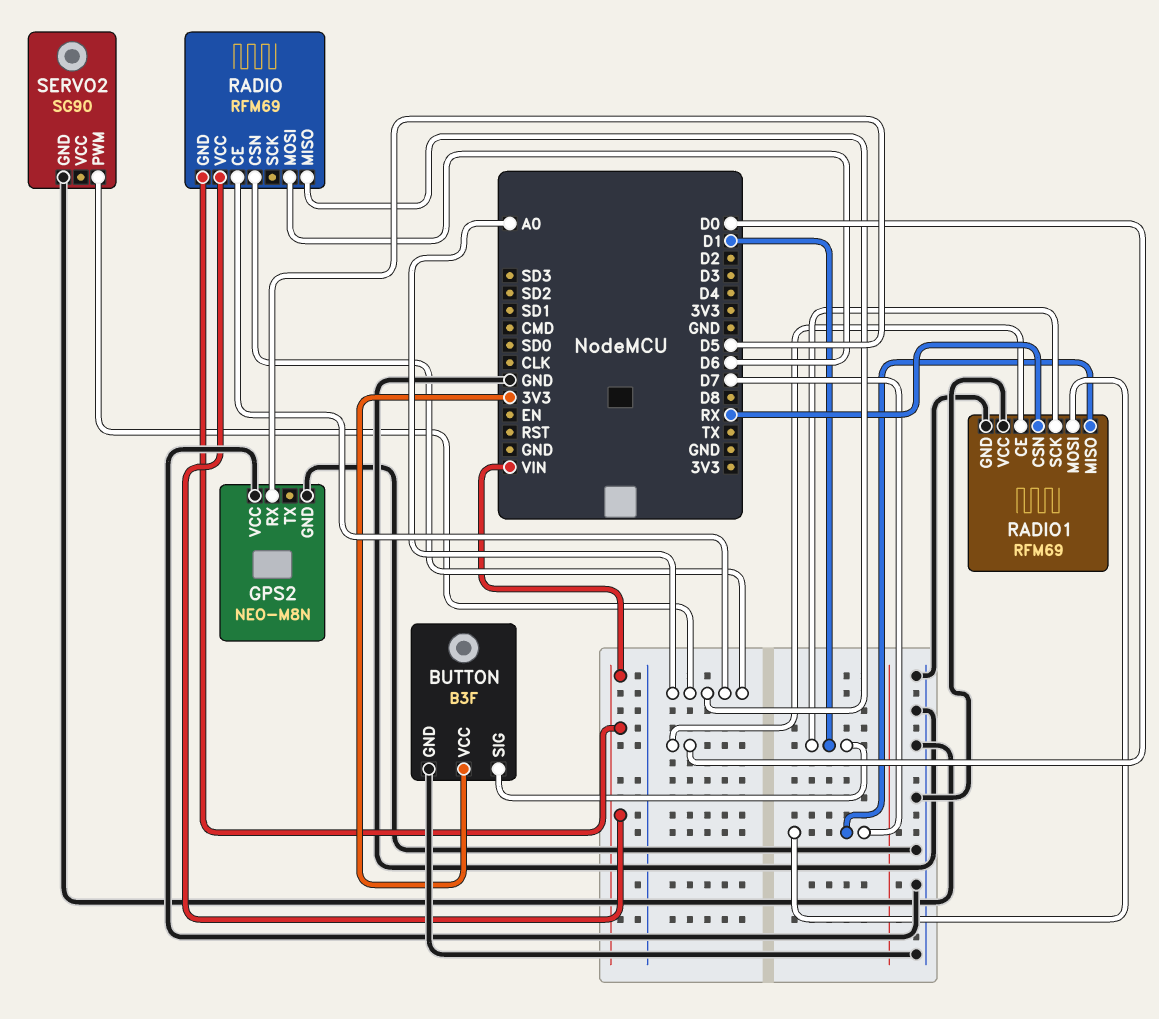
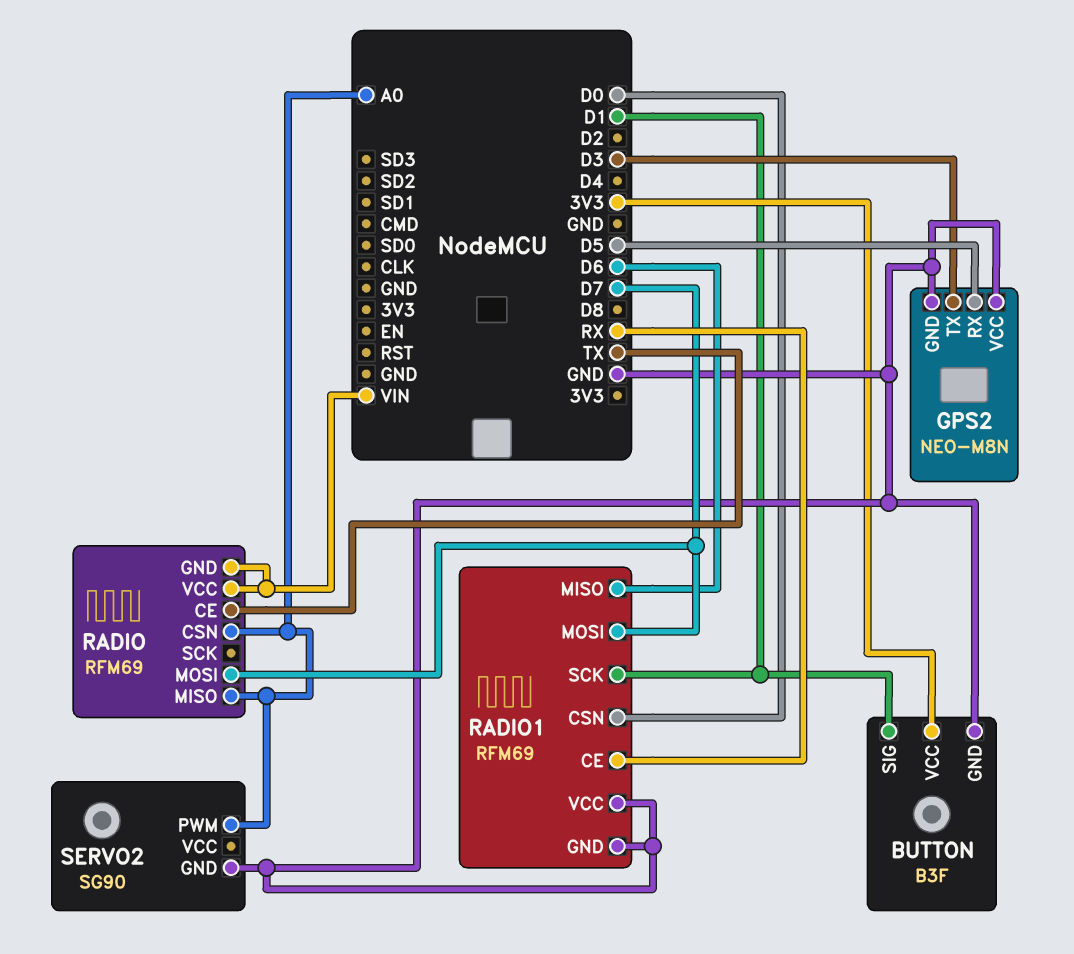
GPS2 pin TX: none -> D3
RADIO pin CE: A0 -> TX
RADIO pin MOSI: D6 -> D7
RADIO1 pin CE: D0 -> RX
RADIO1 pin CSN: RX -> D0
RADIO1 pin MISO: D7 -> D6

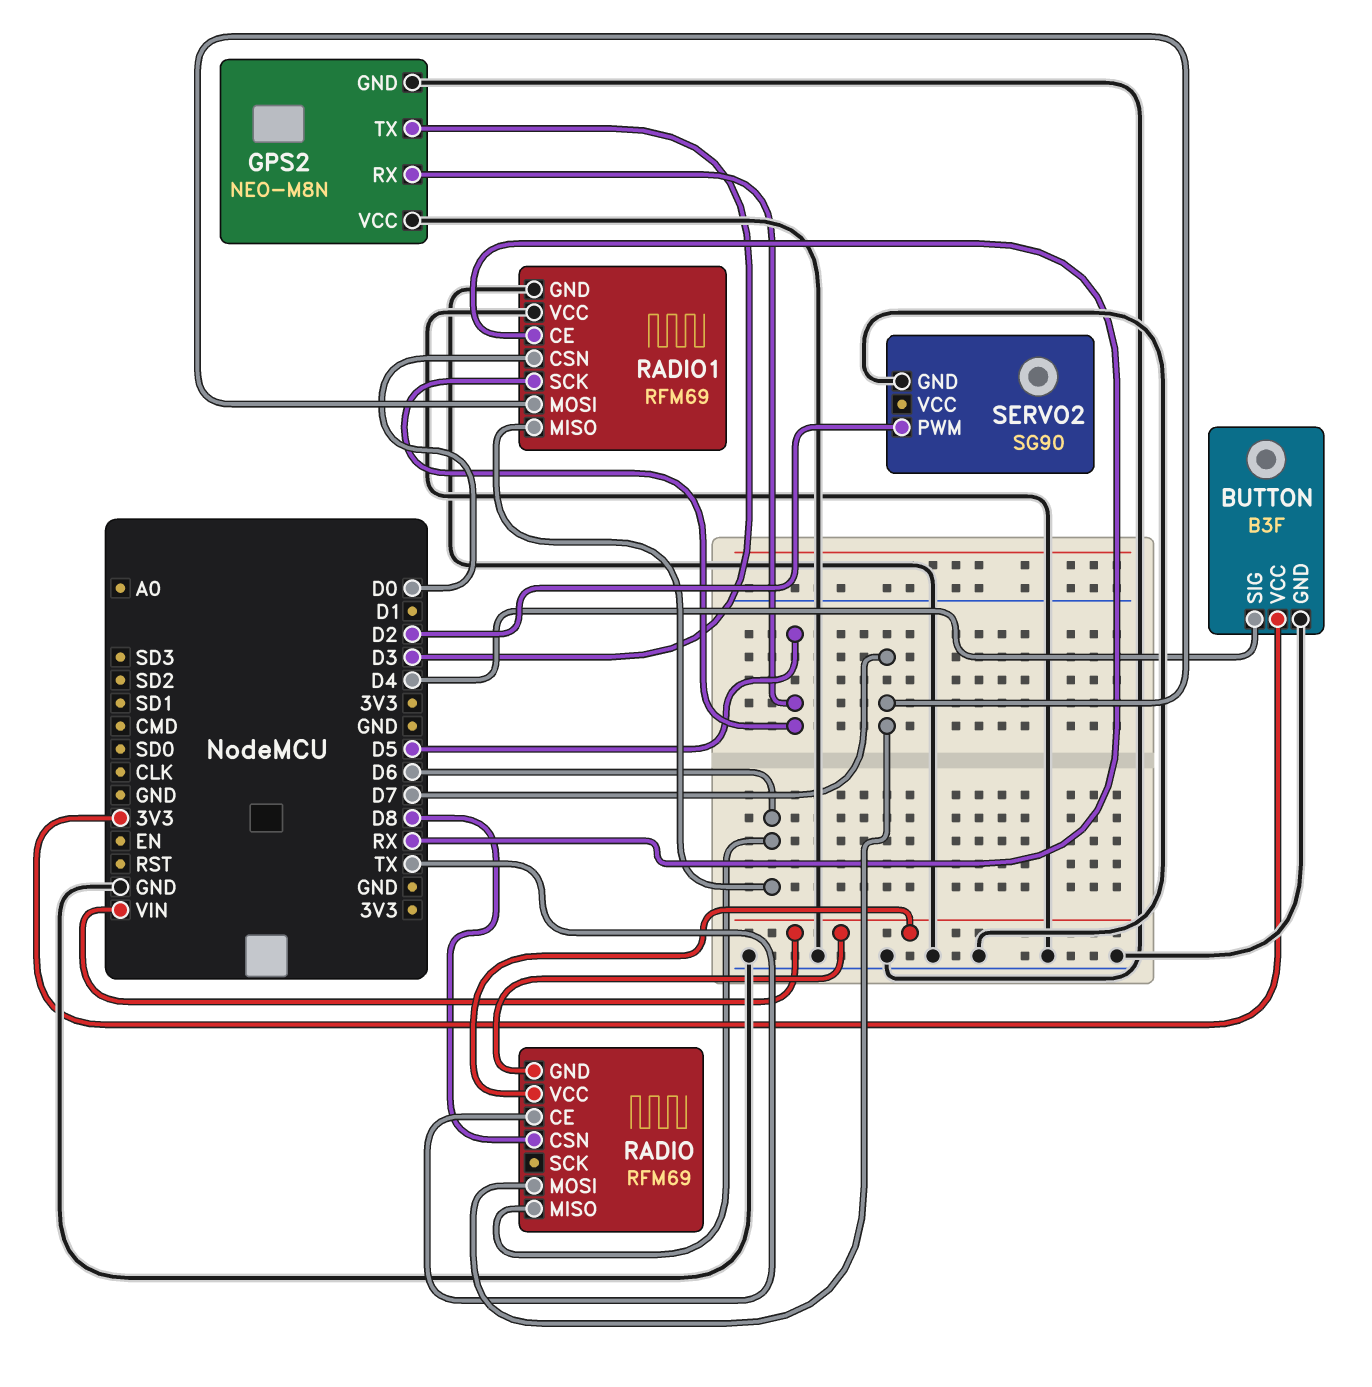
BUTTON pin SIG: D1 -> D4
RADIO pin CSN: A0 -> D8
RADIO pin MISO: A0 -> D6
RADIO1 pin SCK: D1 -> D5
SERVO2 pin PWM: A0 -> D2

